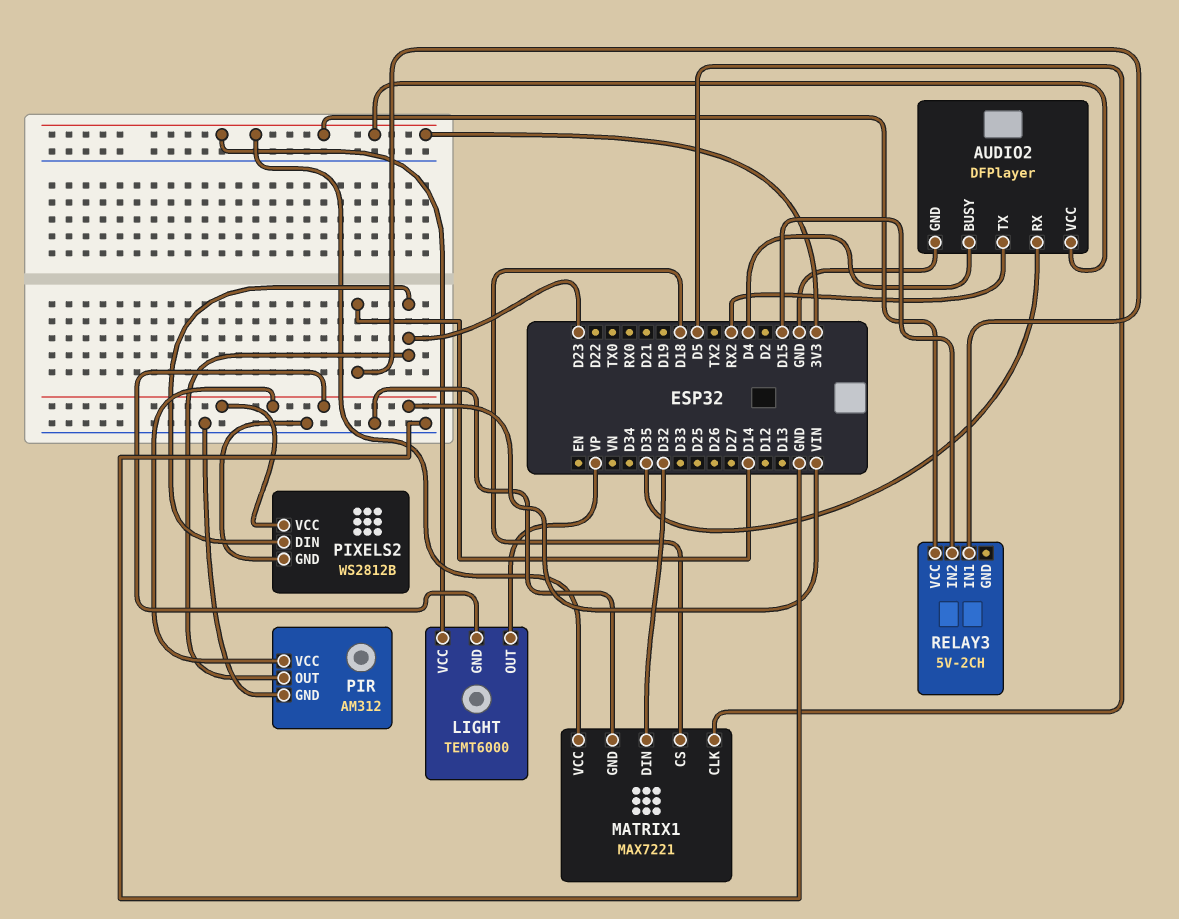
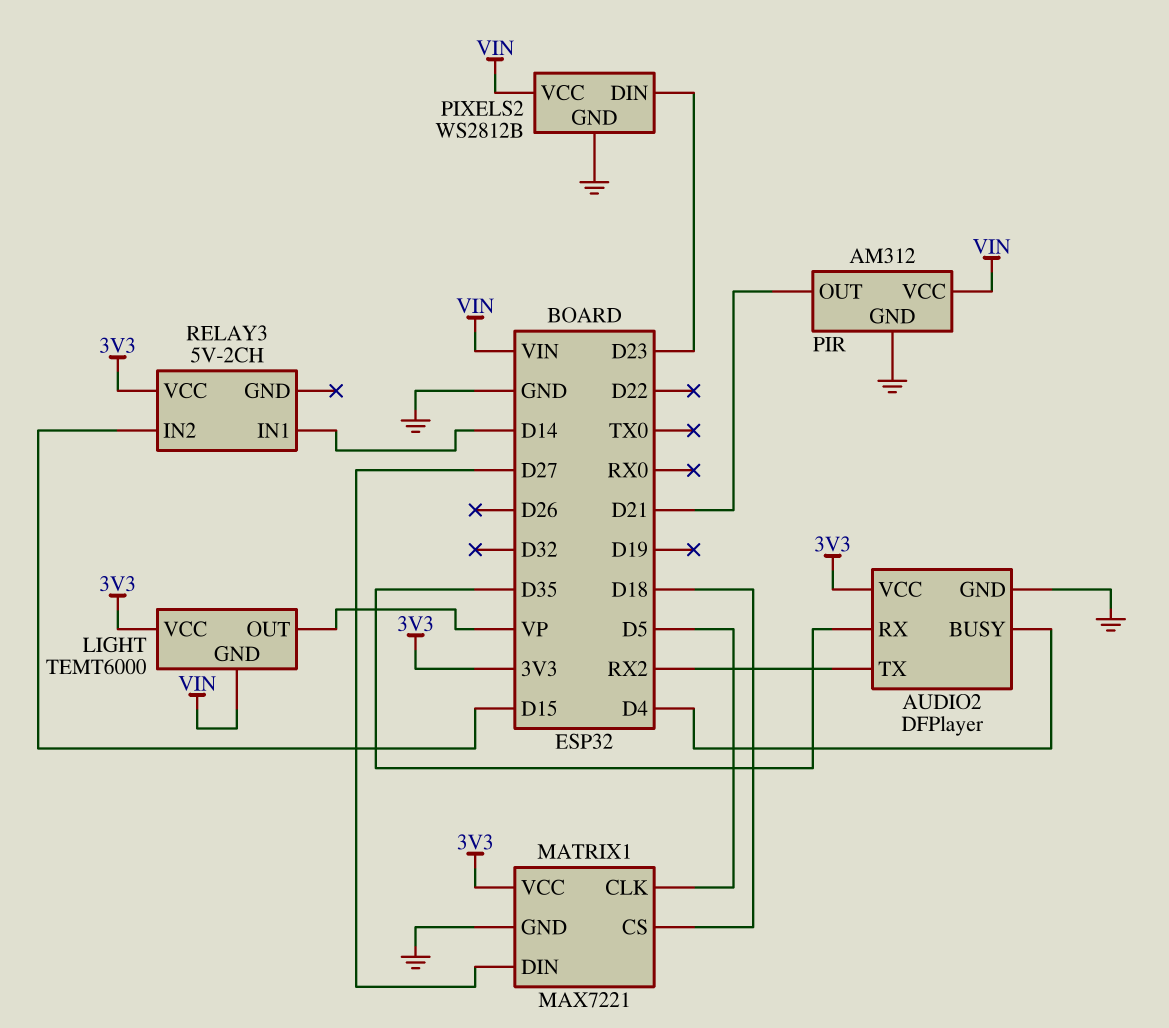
MATRIX1 pin DIN: D32 -> D27
PIR pin OUT: D23 -> D21

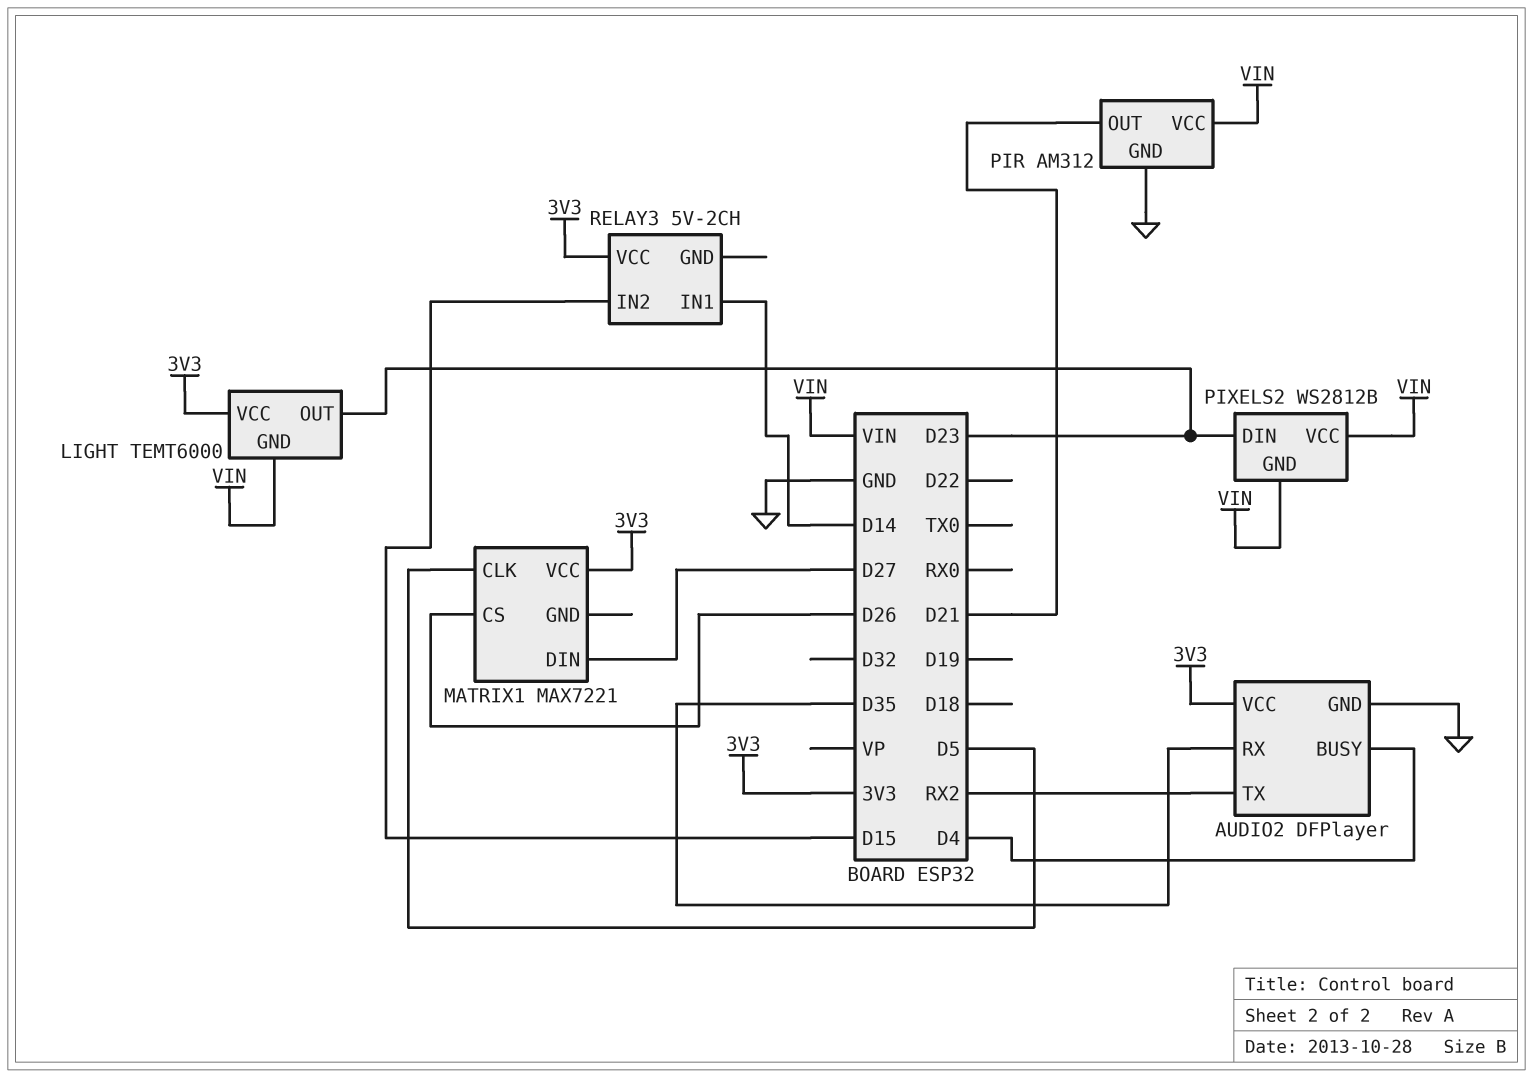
LIGHT pin OUT: VP -> D23
MATRIX1 pin CS: D18 -> D26
MATRIX1 pin GND: GND -> none
PIXELS2 pin GND: GND -> VIN

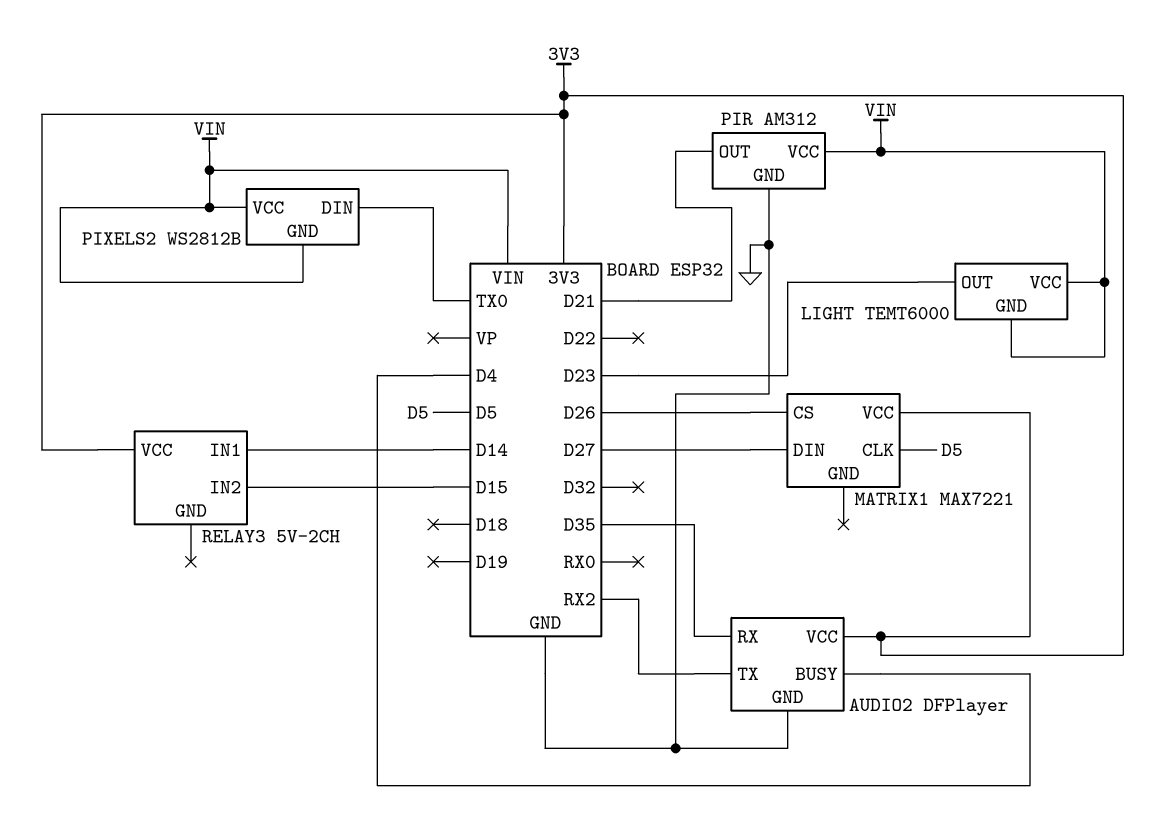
LIGHT pin VCC: 3V3 -> VIN
PIXELS2 pin DIN: D23 -> TX0

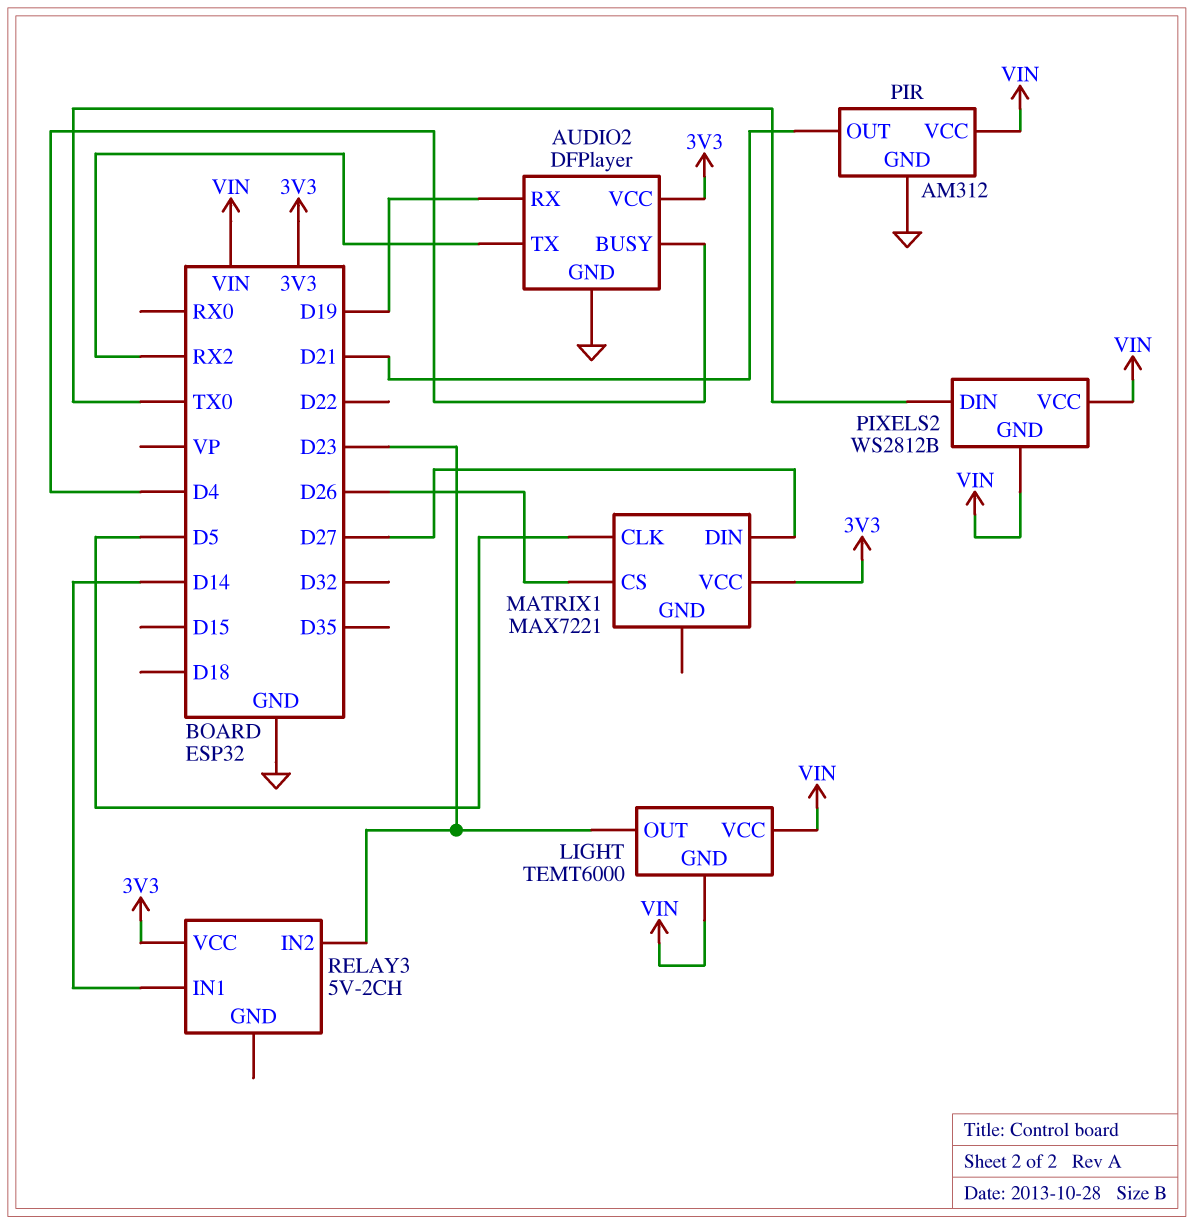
AUDIO2 pin RX: D35 -> D19
RELAY3 pin IN2: D15 -> D23

